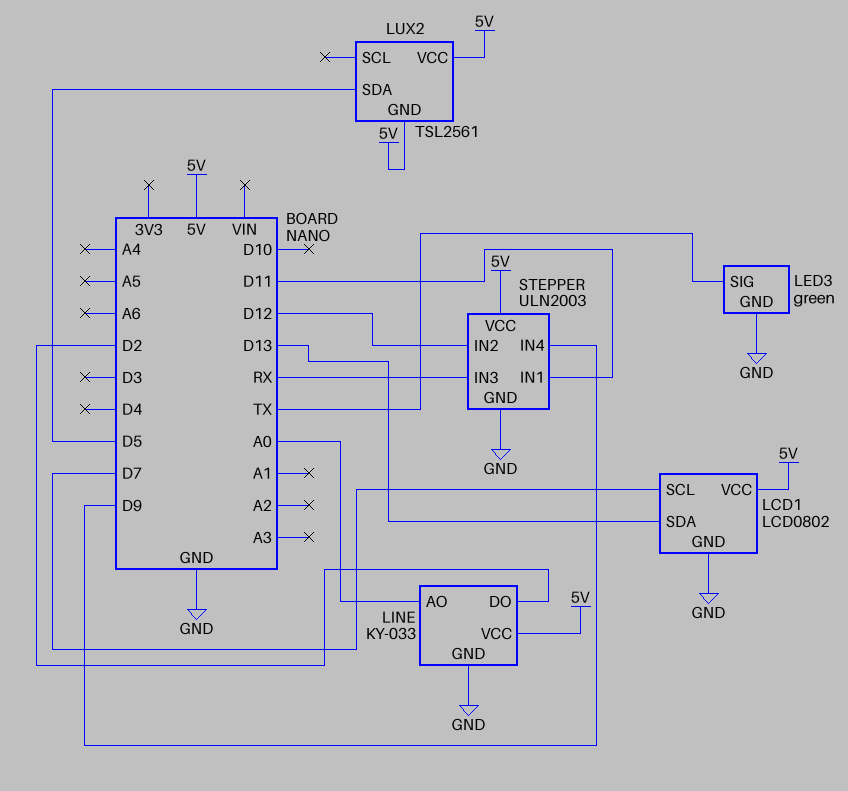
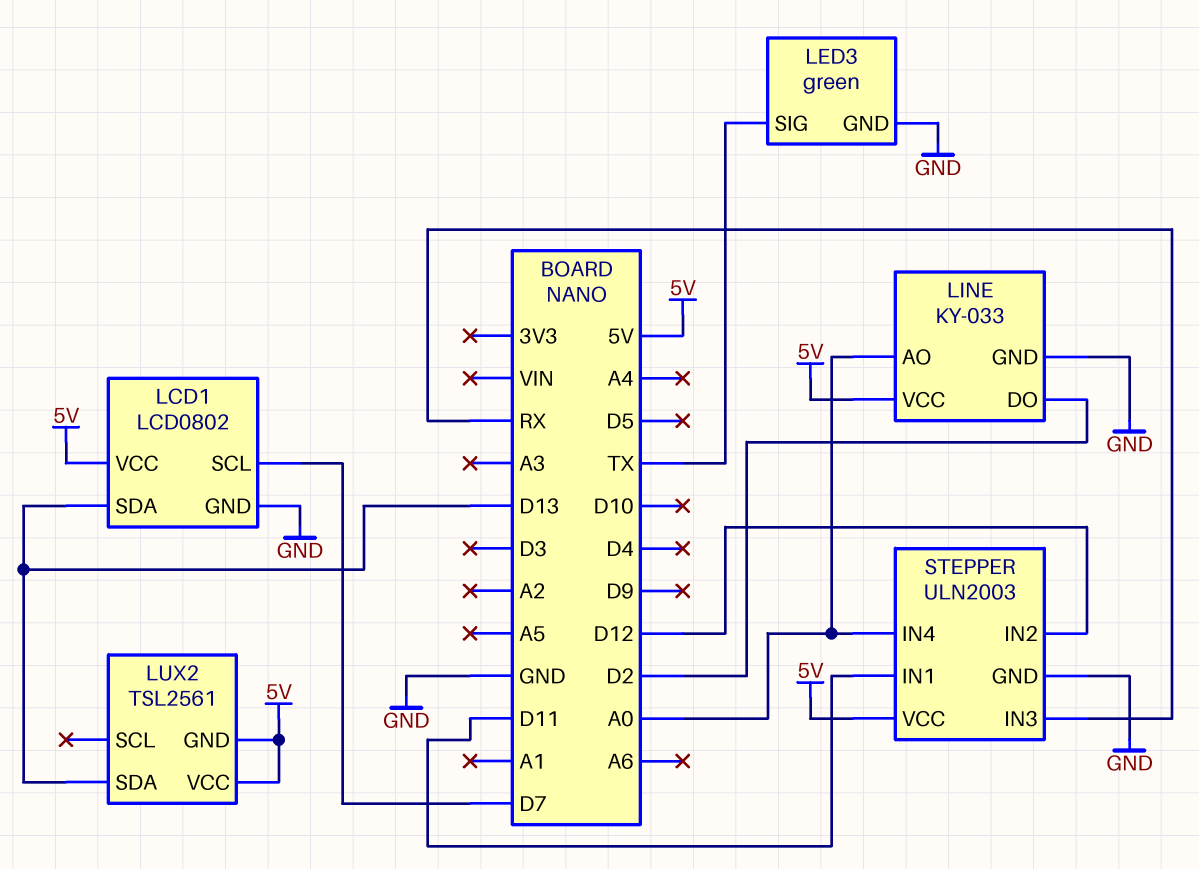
LUX2 pin SDA: D5 -> D13
STEPPER pin IN4: D9 -> A0

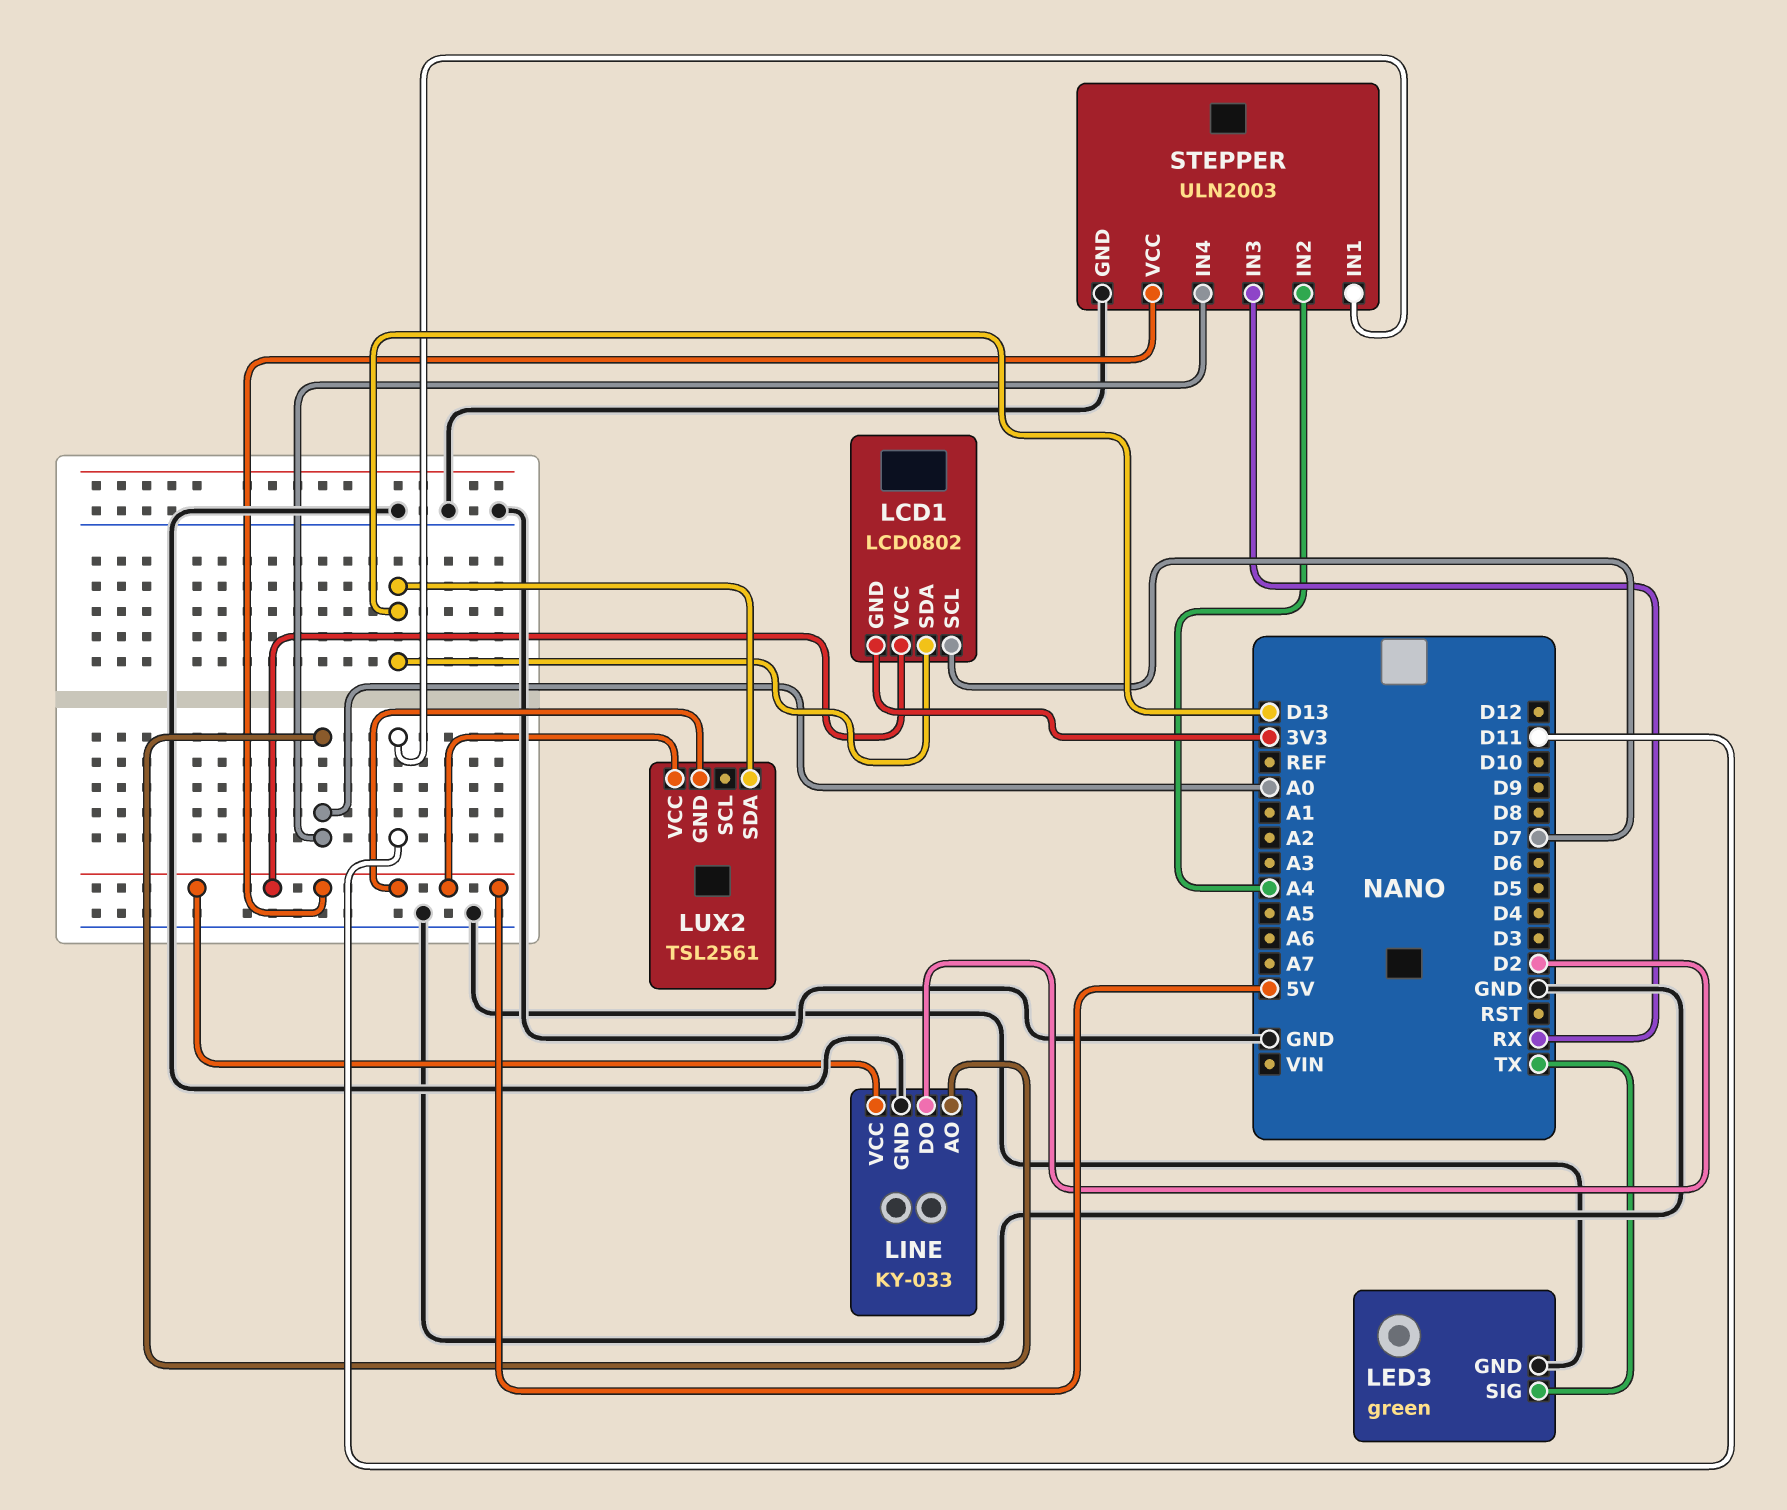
LCD1 pin GND: GND -> 3V3
STEPPER pin IN2: D12 -> A4

